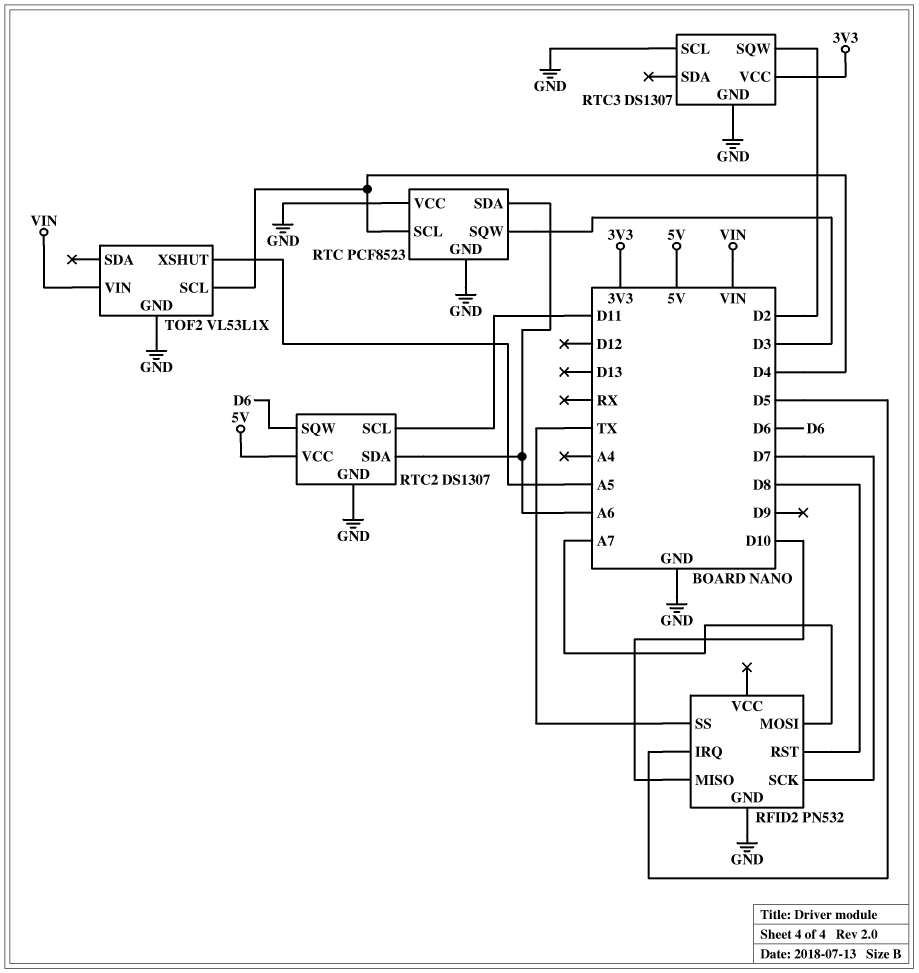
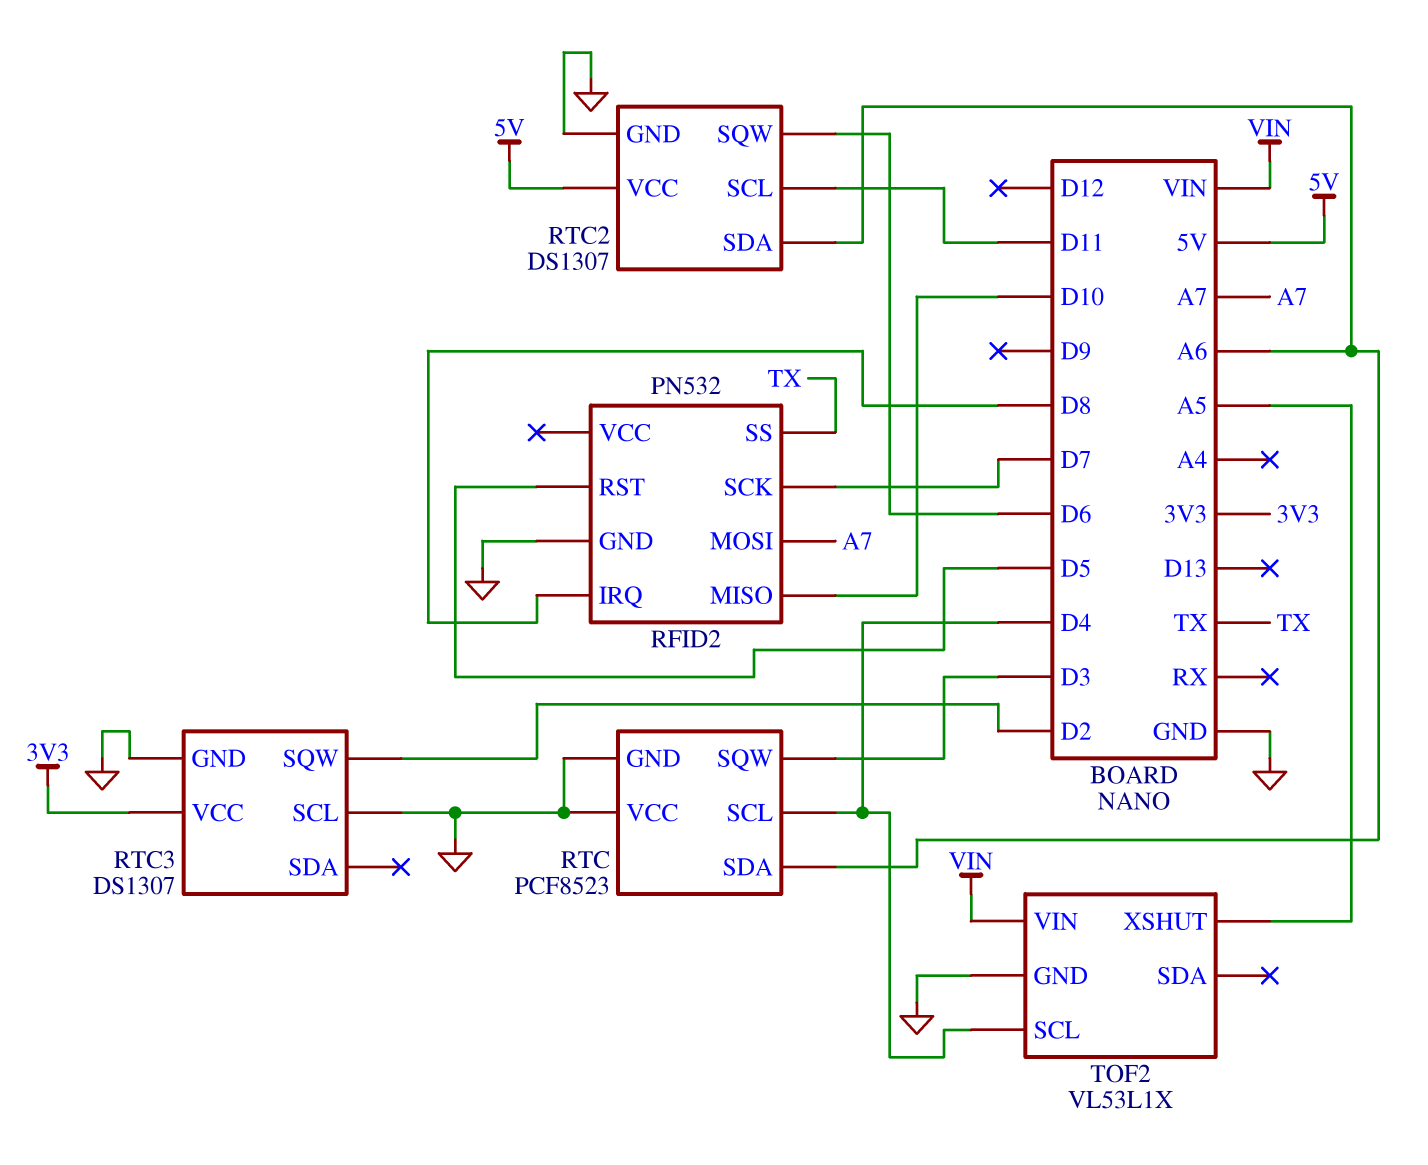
RFID2 pin IRQ: D5 -> D8
RFID2 pin RST: D8 -> D5

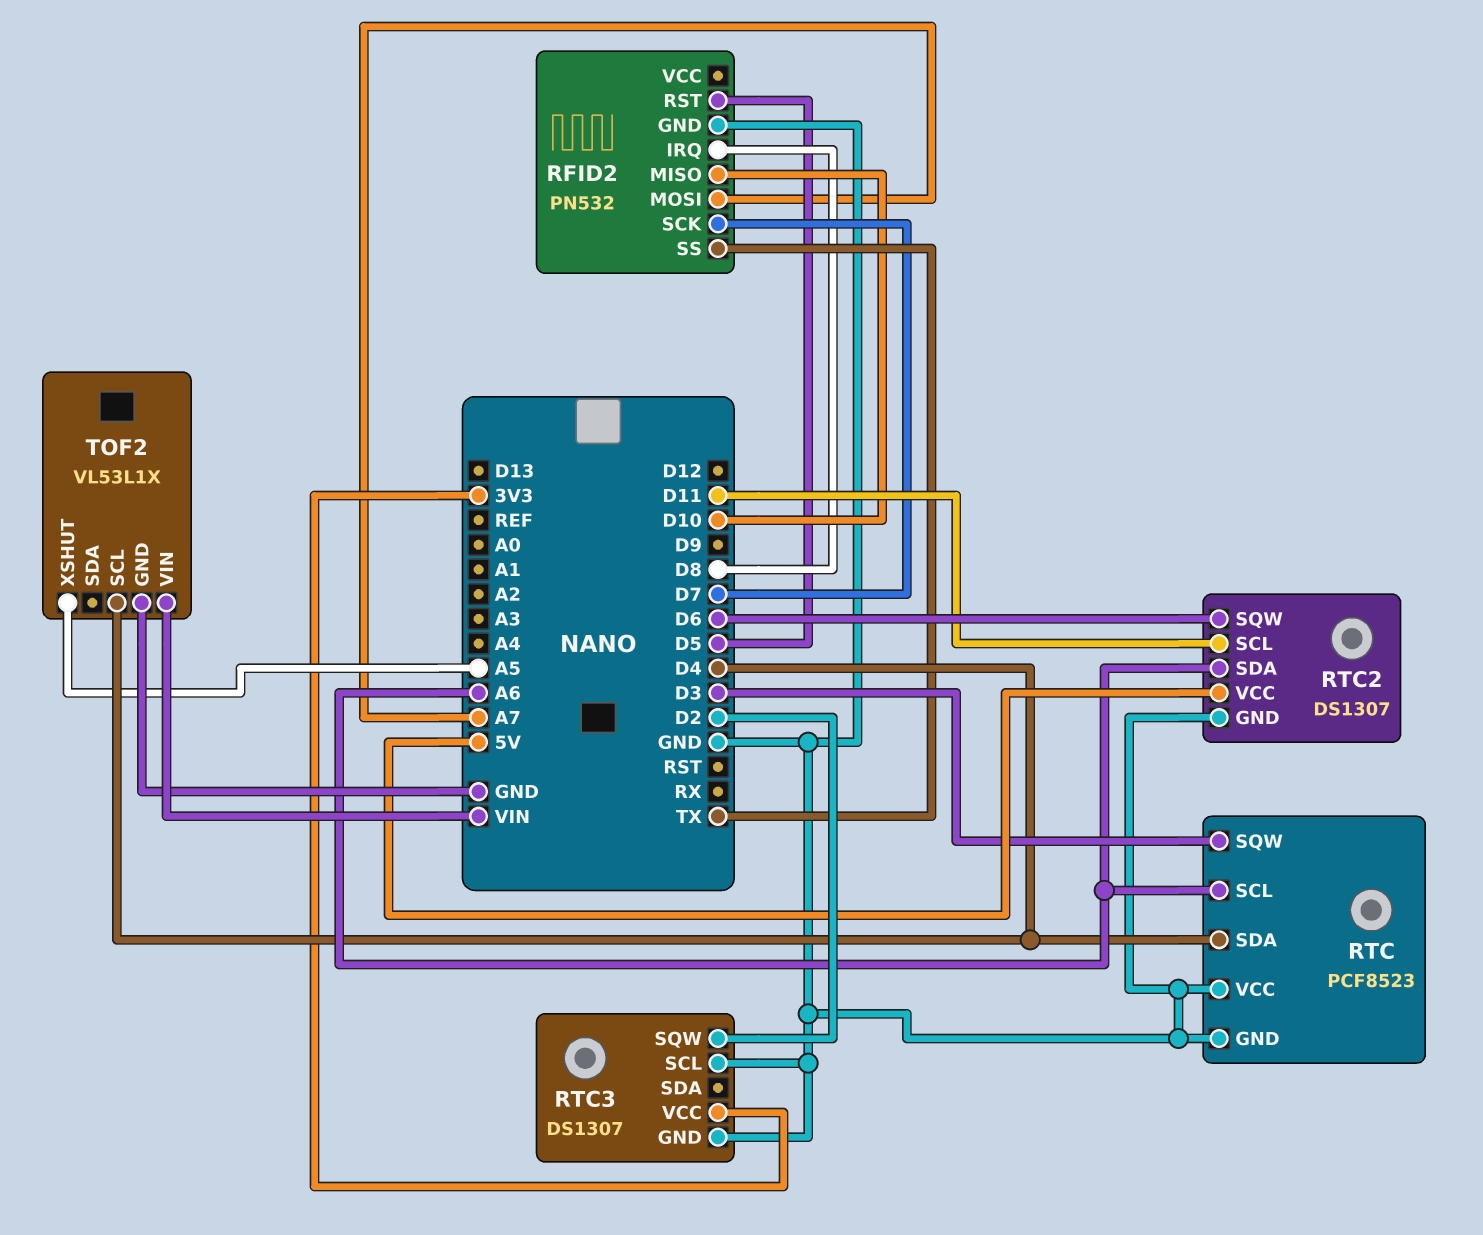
RTC pin SCL: D4 -> A6
RTC pin SDA: A6 -> D4

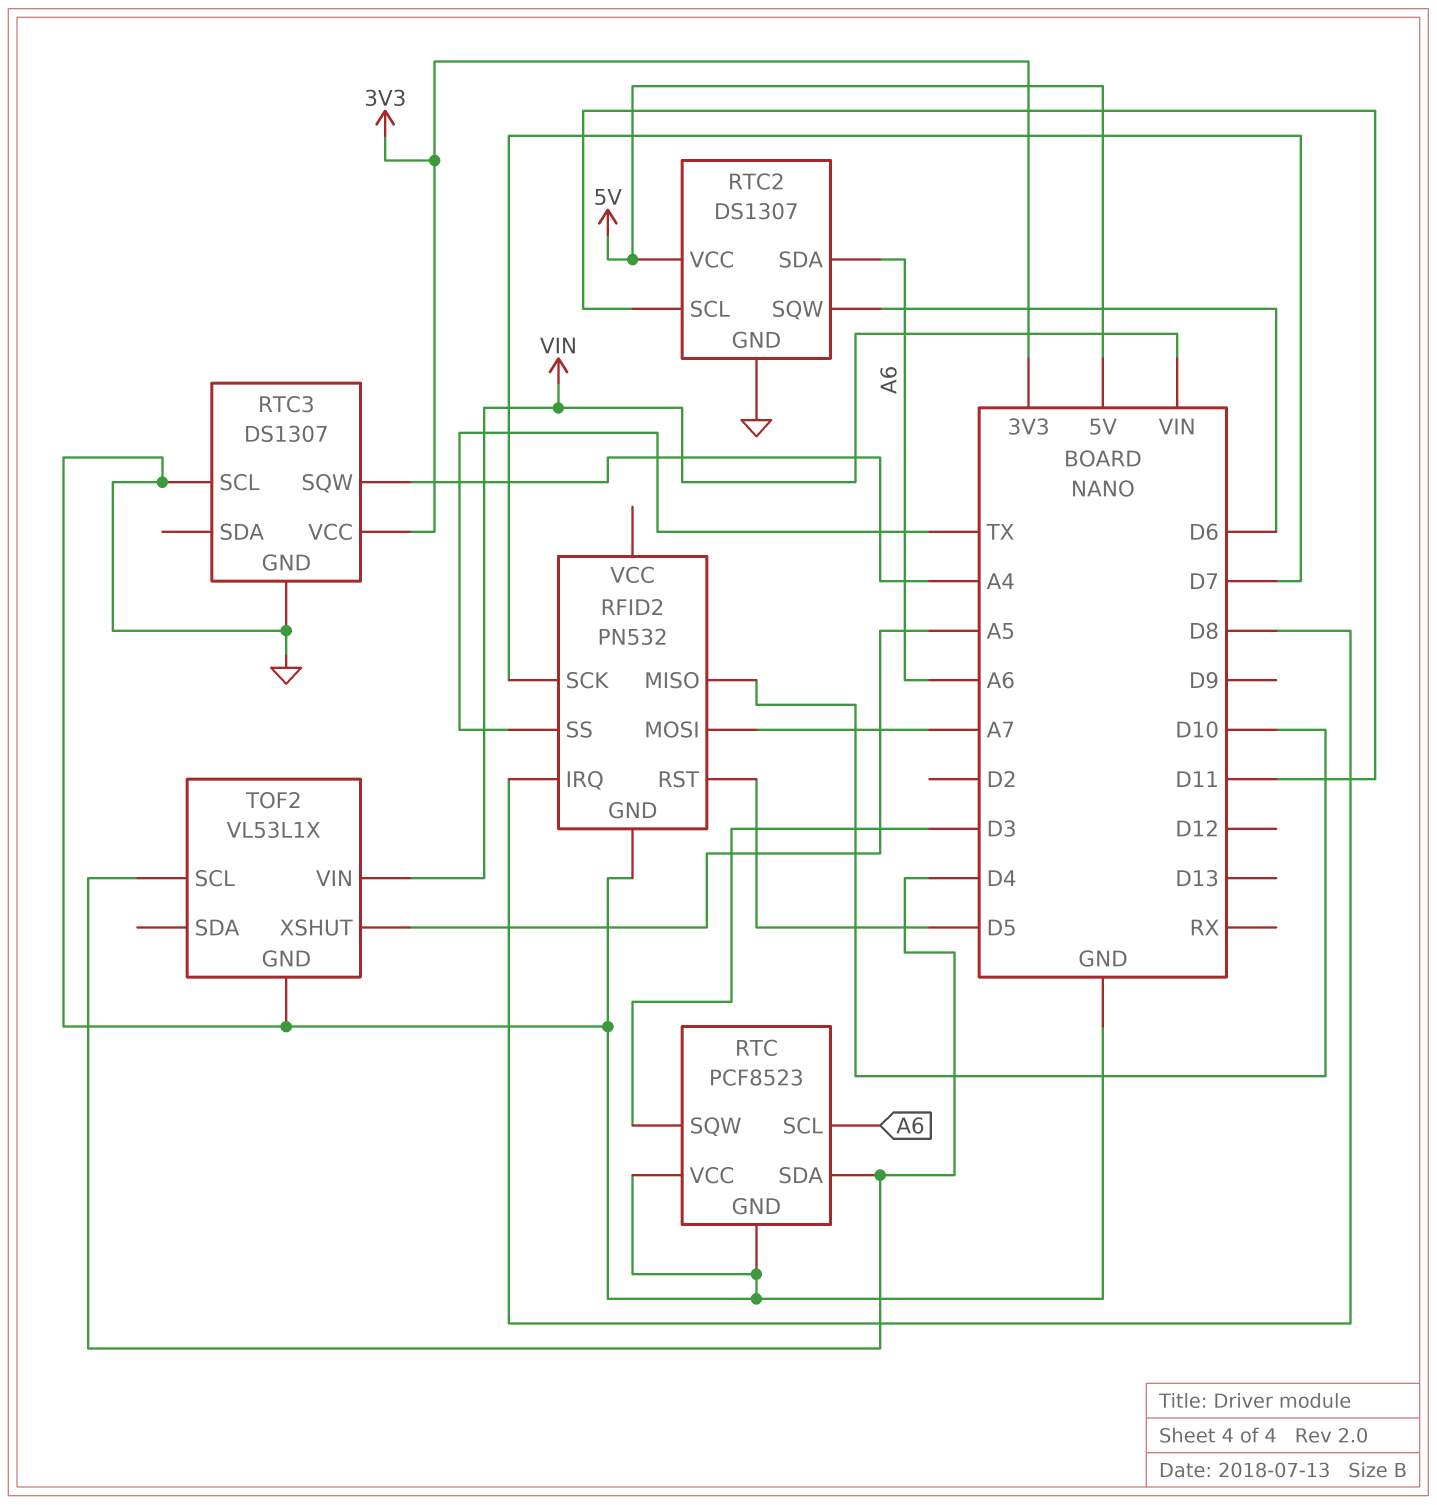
RTC3 pin SQW: D2 -> A4

